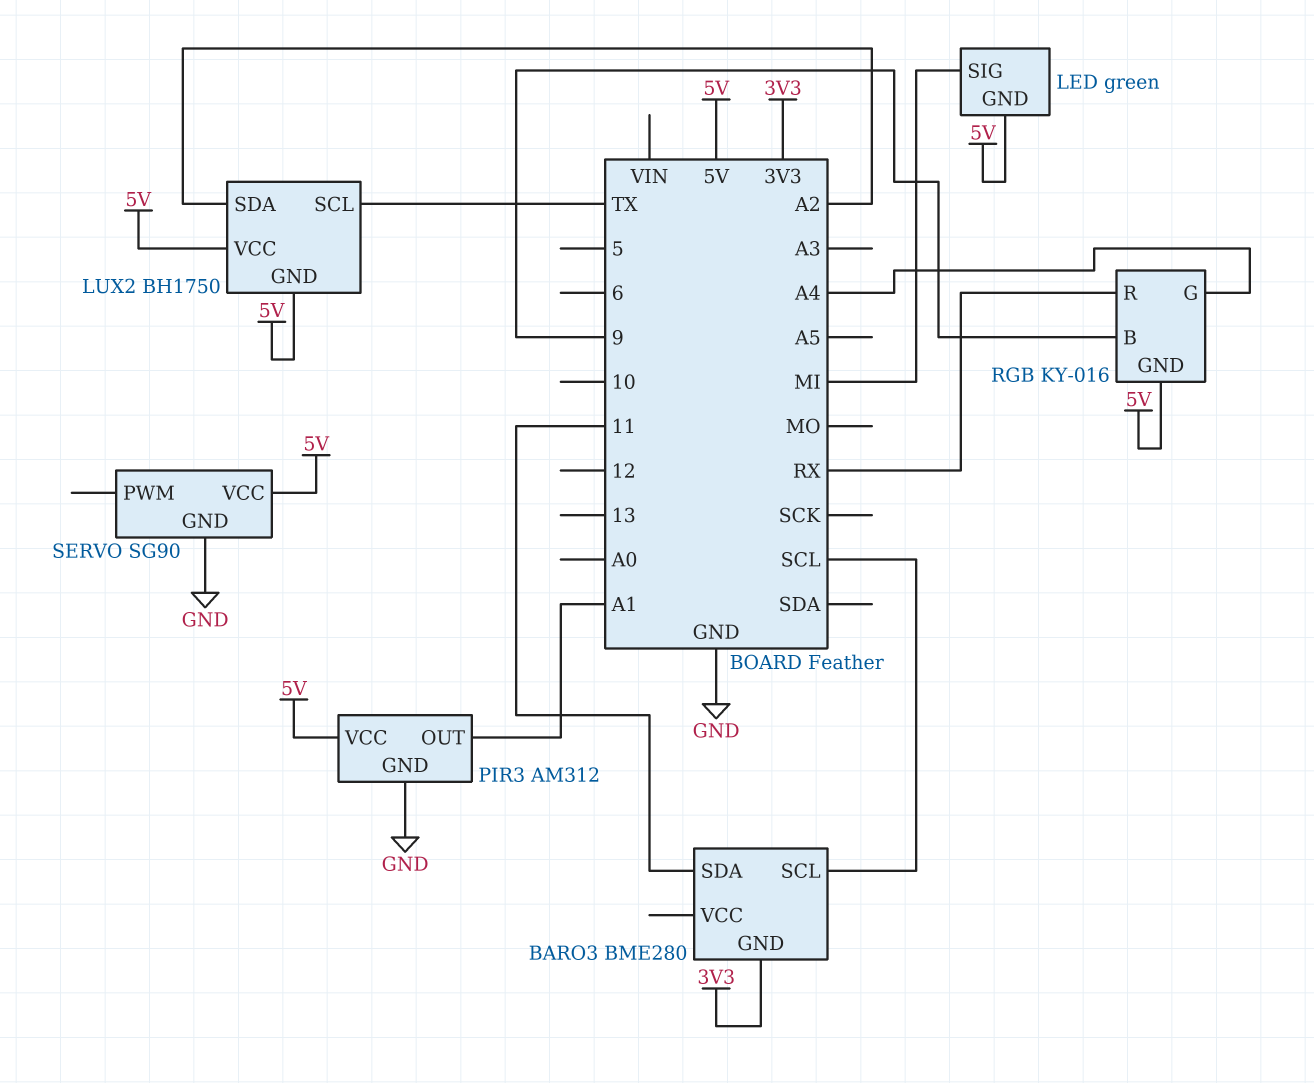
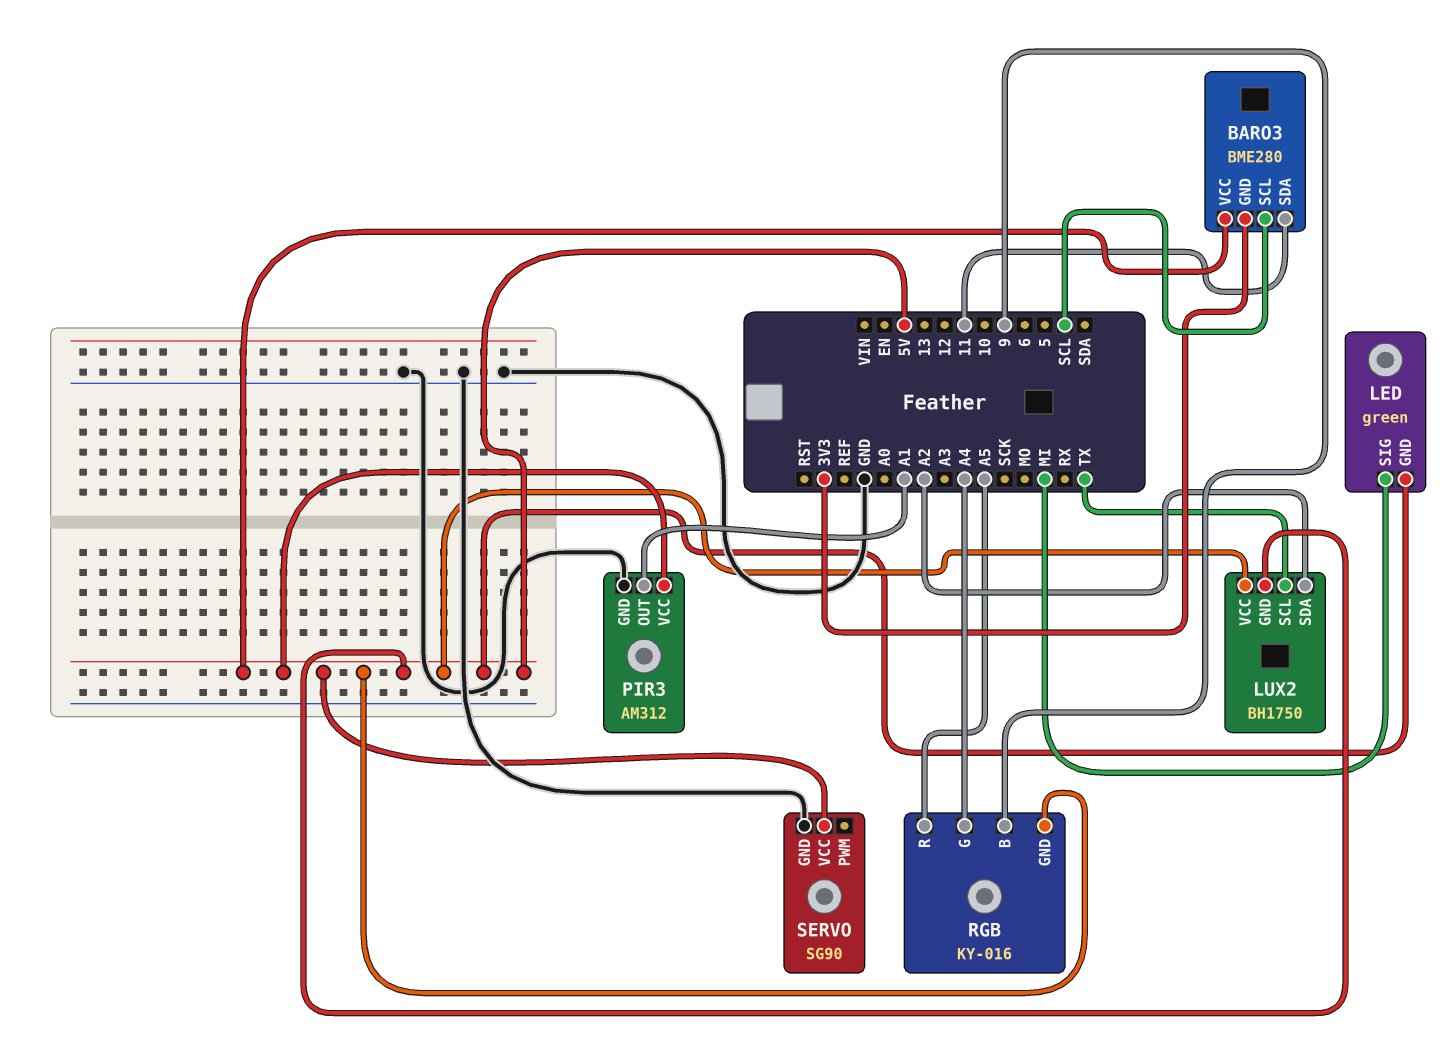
BARO3 pin VCC: none -> 5V
RGB pin R: RX -> A5

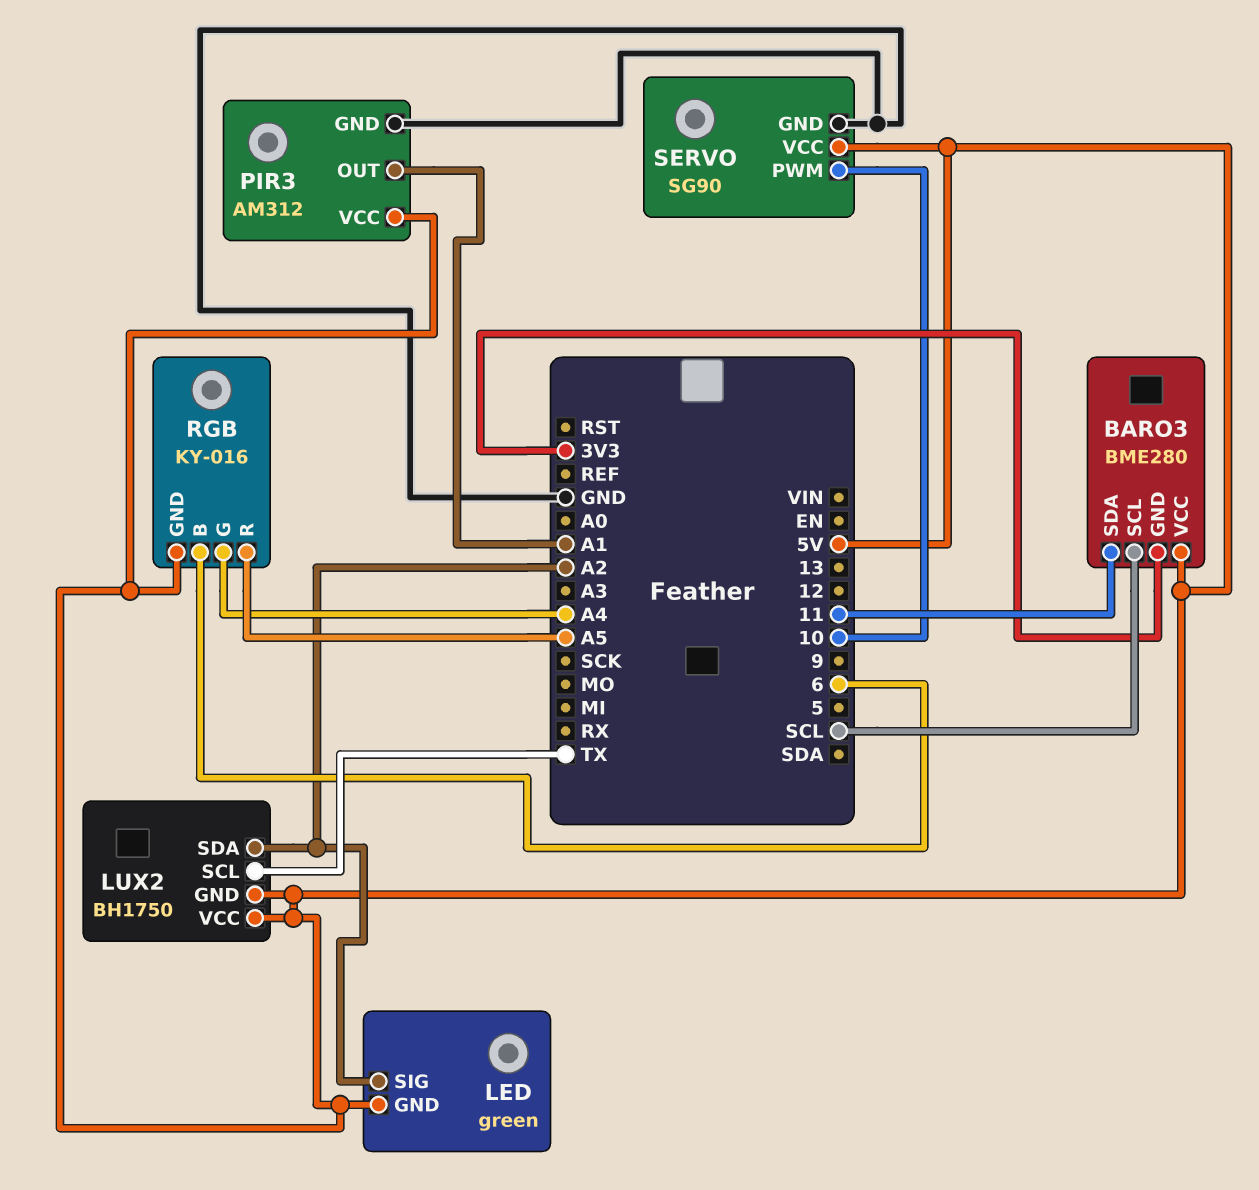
LED pin SIG: MI -> A2
RGB pin B: 9 -> 6
SERVO pin PWM: none -> 10

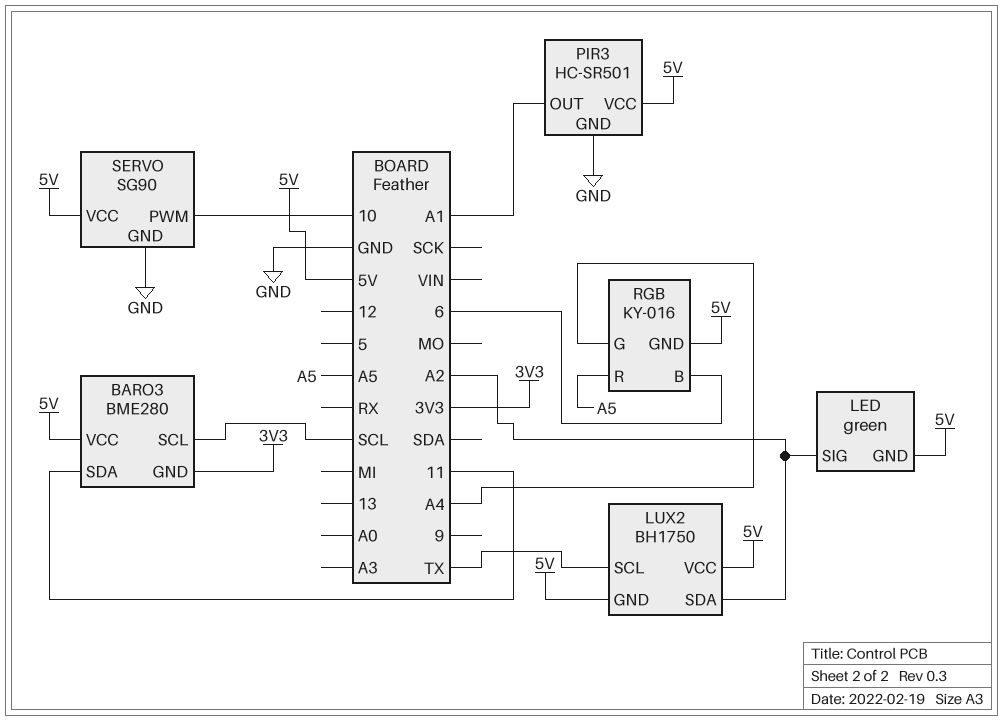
PIR3: AM312 -> HC-SR501

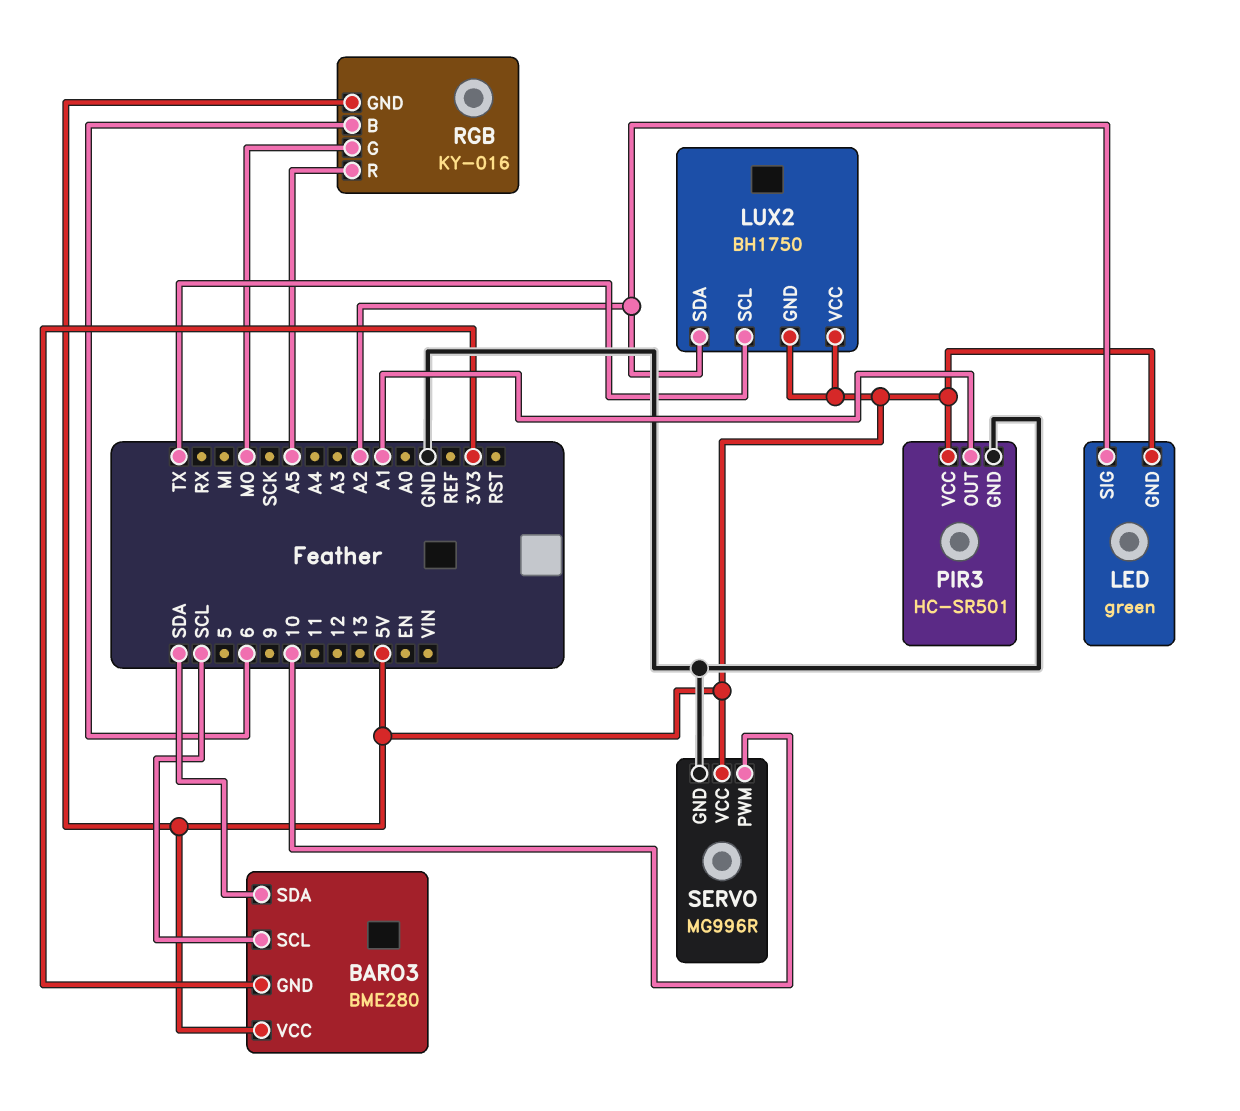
BARO3 pin SDA: 11 -> SDA
RGB pin G: A4 -> MO
SERVO: SG90 -> MG996R

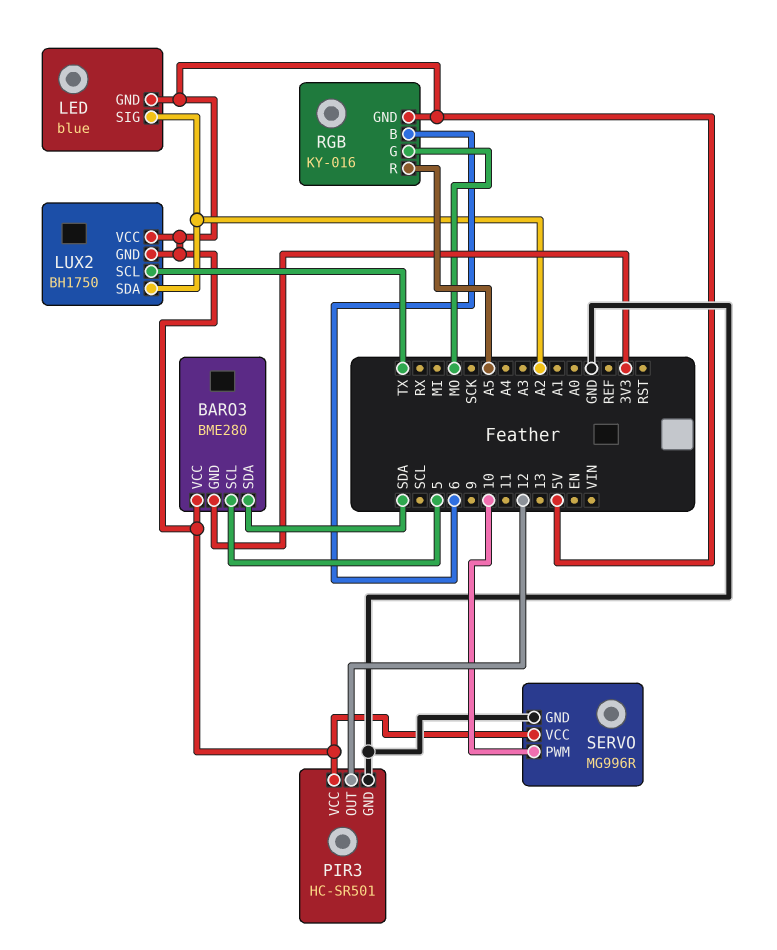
BARO3 pin SCL: SCL -> 5
LED: green -> blue
PIR3 pin OUT: A1 -> 12

